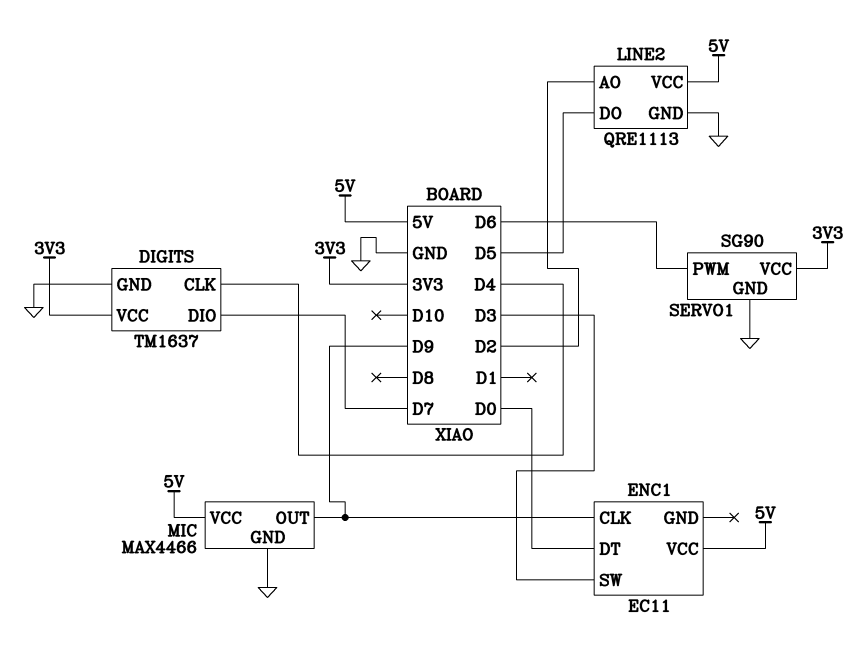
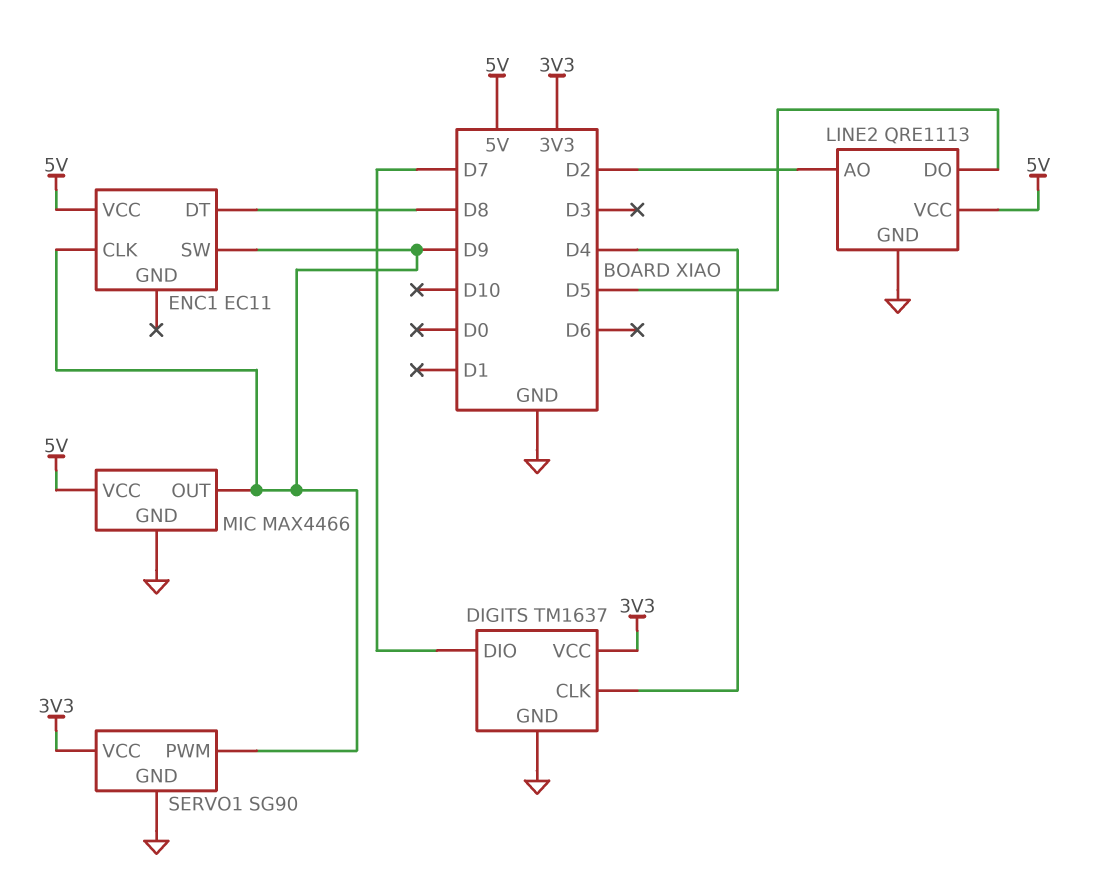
ENC1 pin DT: D0 -> D8
ENC1 pin SW: D3 -> D9
SERVO1 pin PWM: D6 -> D9

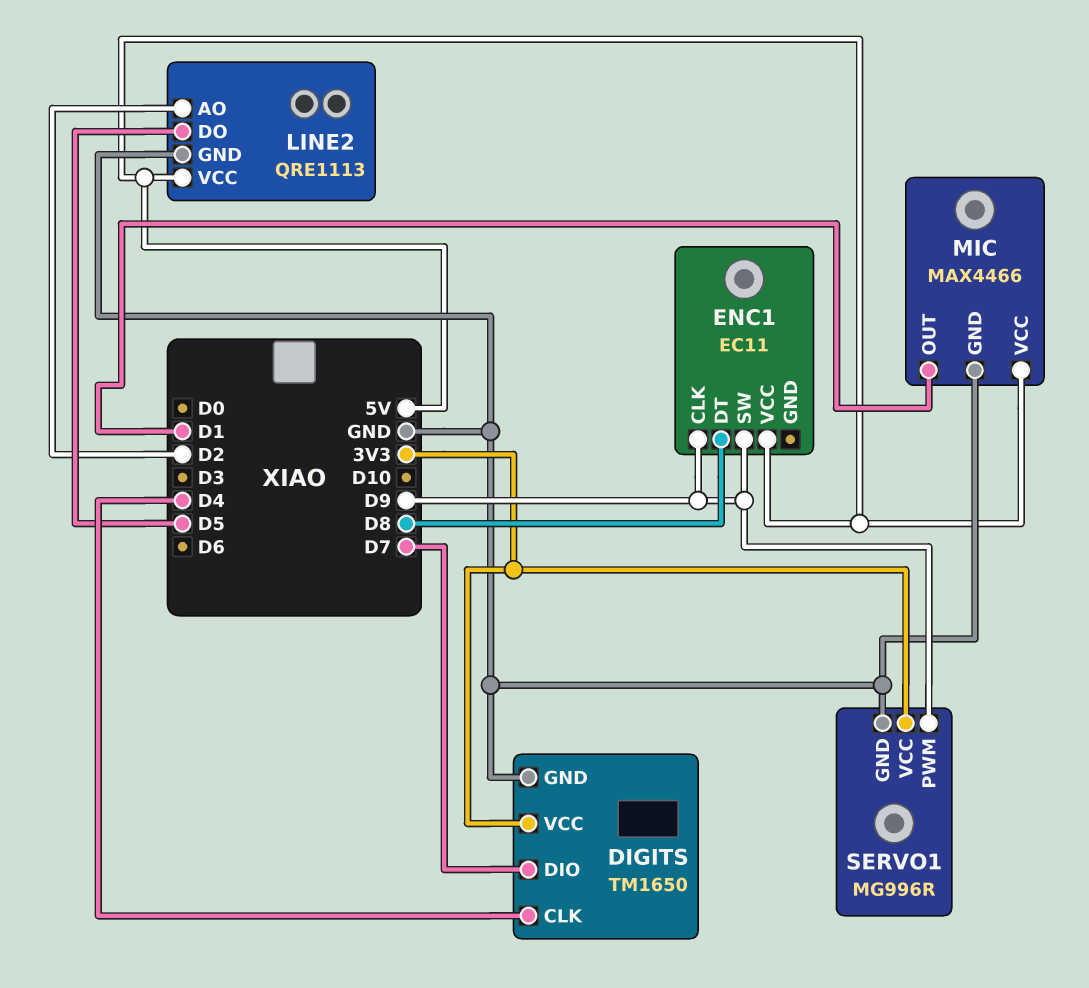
DIGITS: TM1637 -> TM1650
MIC pin OUT: D9 -> D1
SERVO1: SG90 -> MG996R

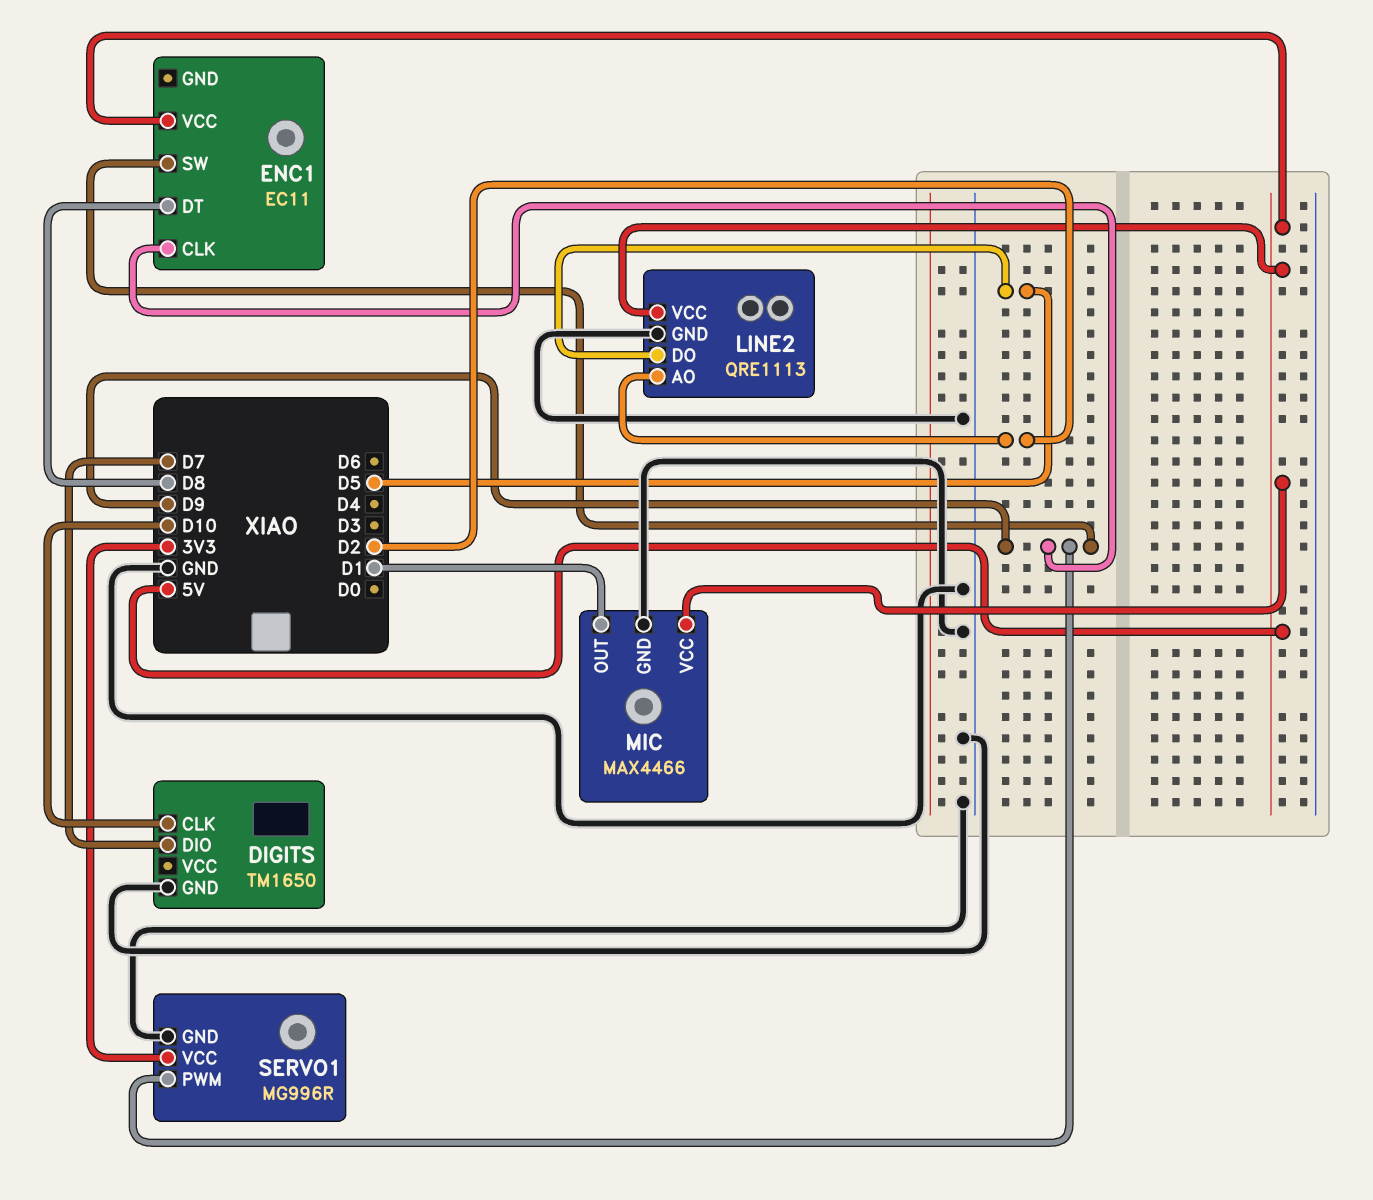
DIGITS pin CLK: D4 -> D10
DIGITS pin VCC: 3V3 -> none

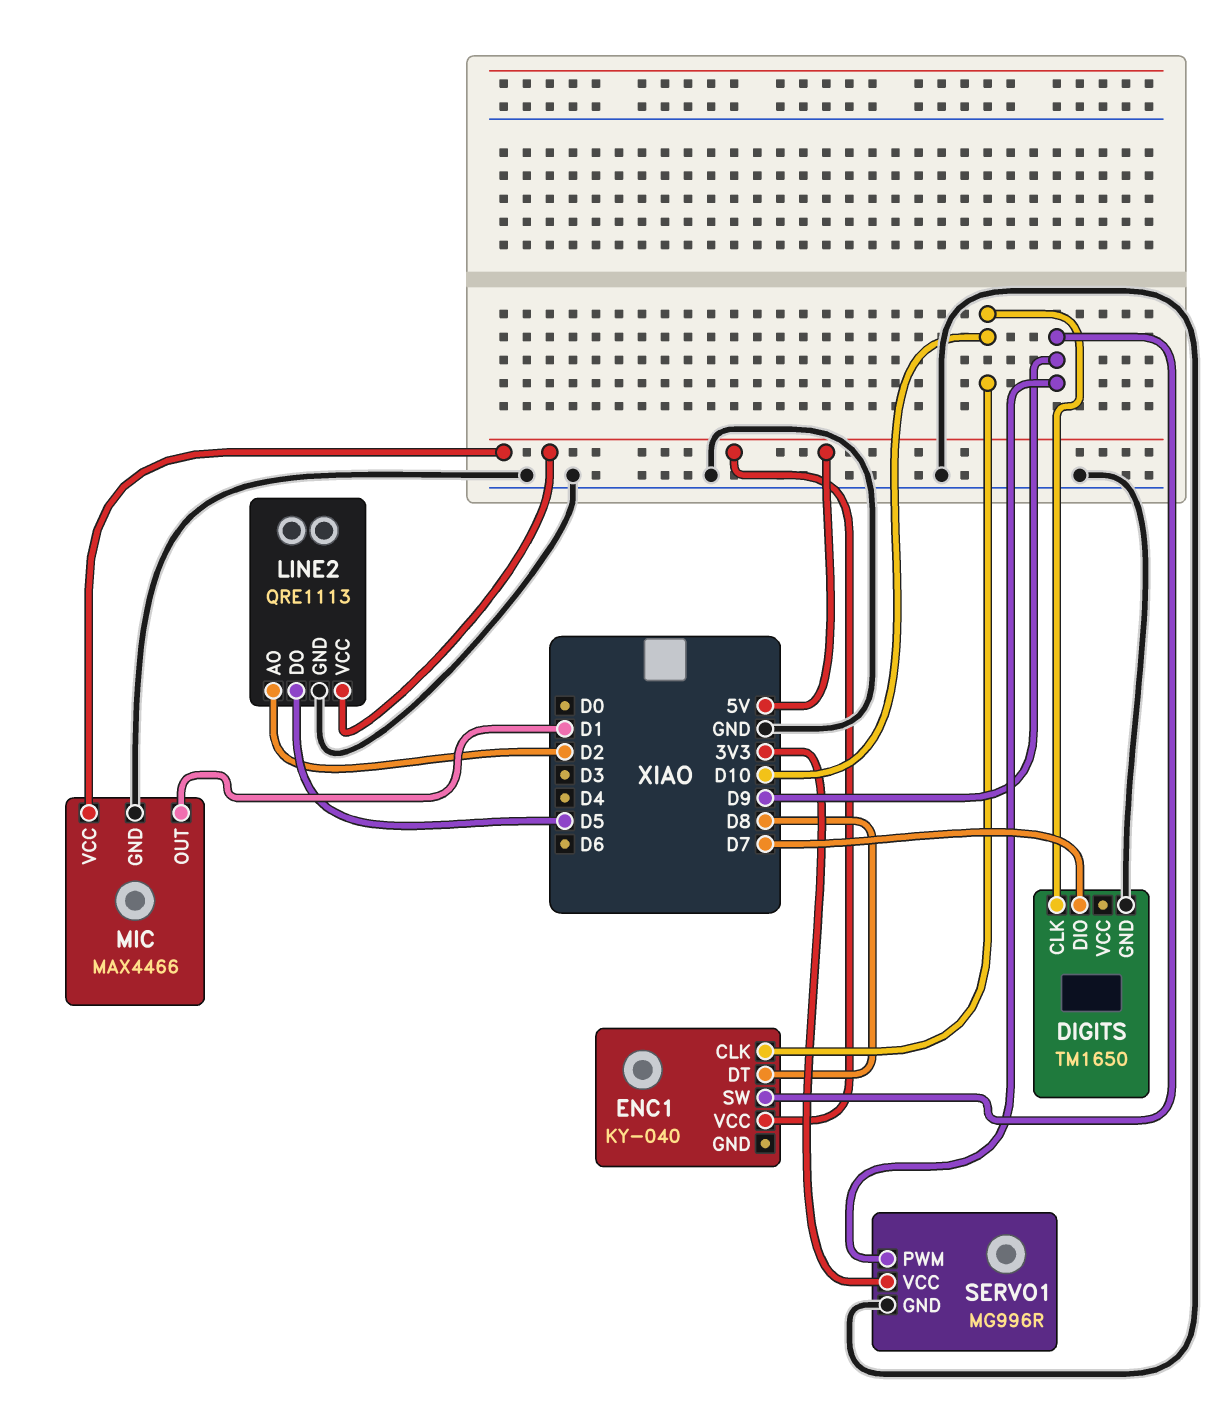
ENC1: EC11 -> KY-040
ENC1 pin CLK: D9 -> D10

